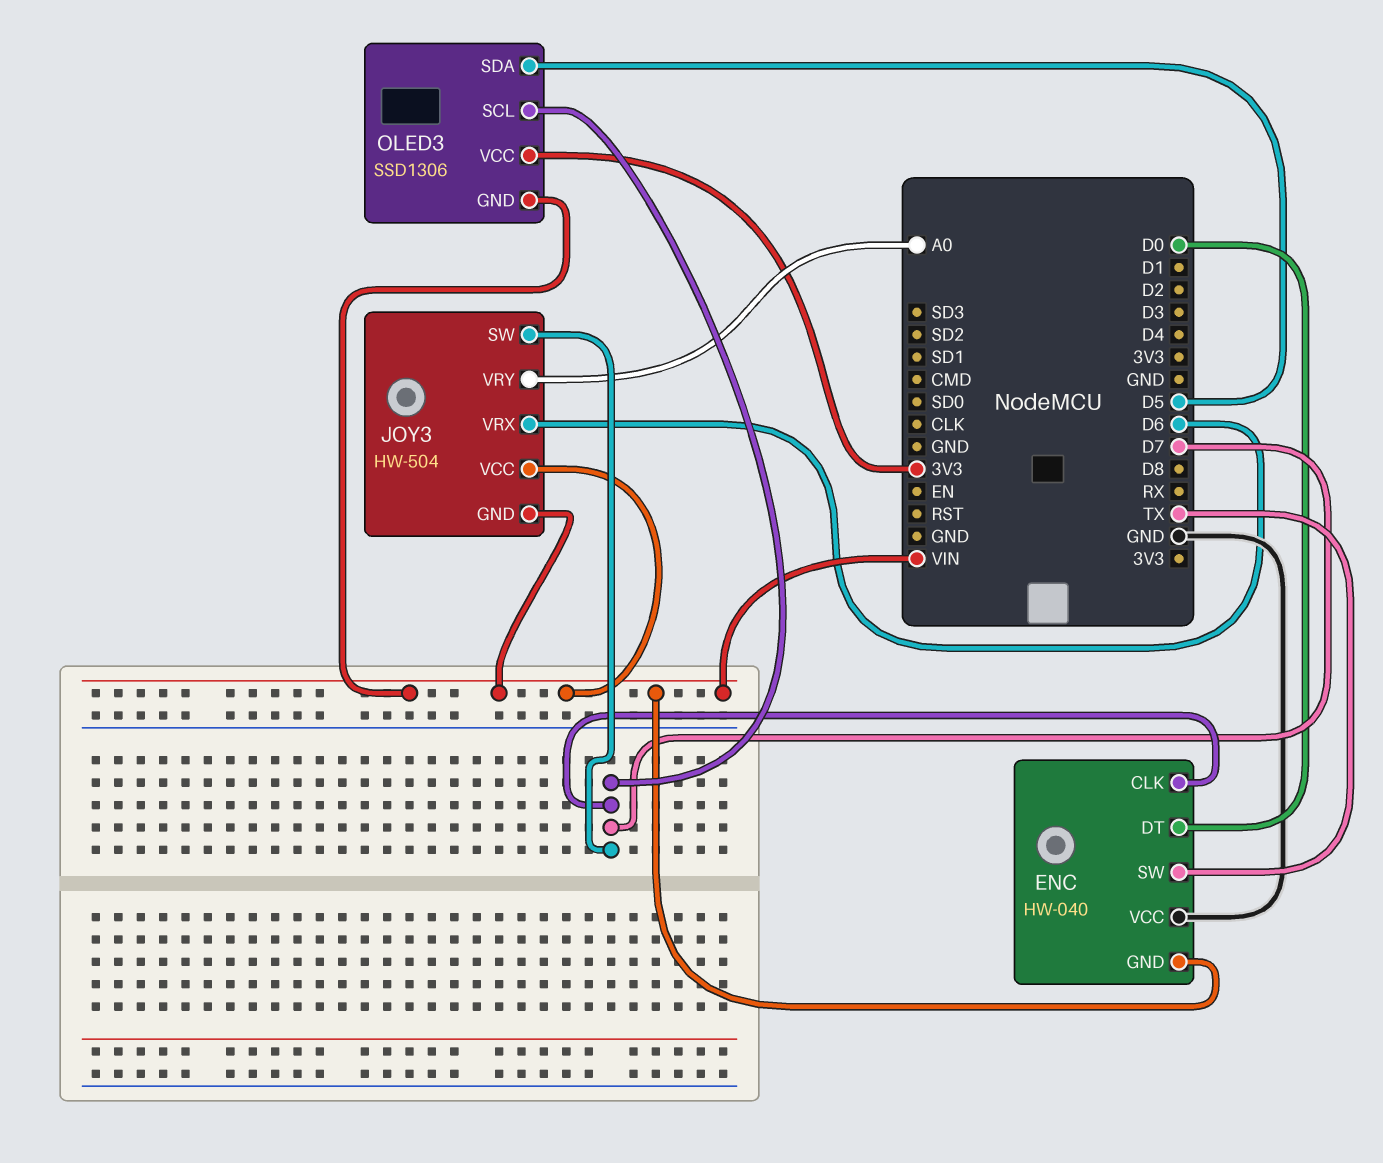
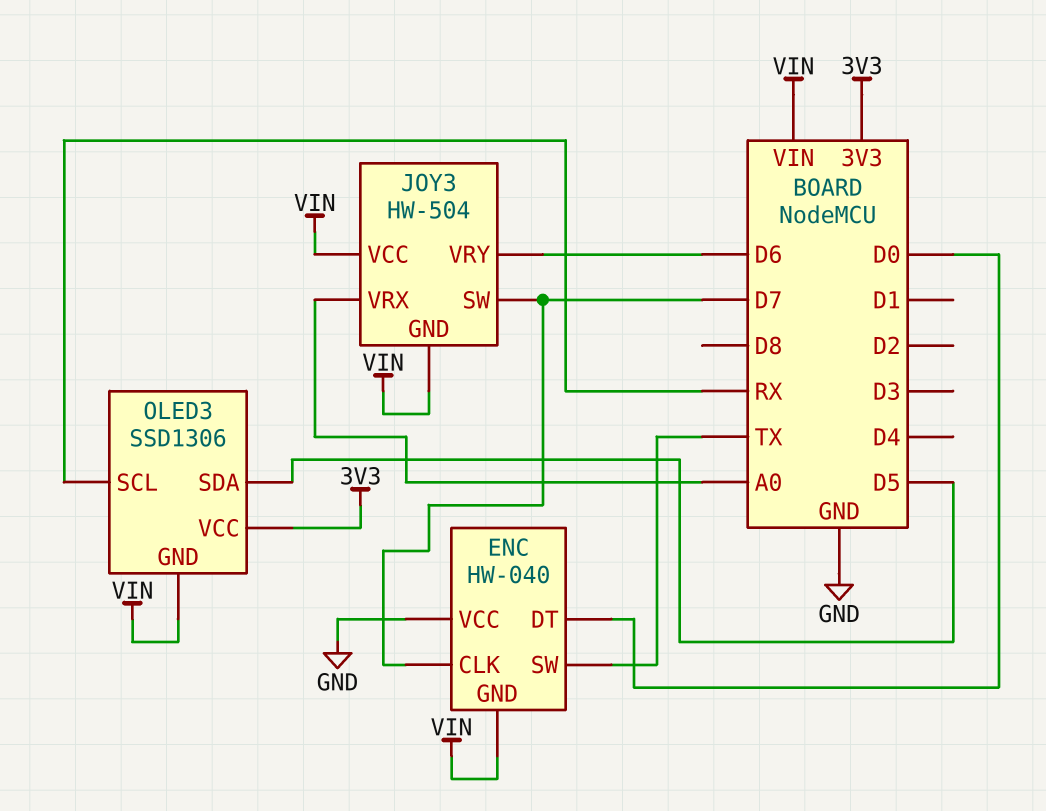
JOY3 pin VRX: D6 -> A0
JOY3 pin VRY: A0 -> D6
OLED3 pin SCL: D7 -> RX

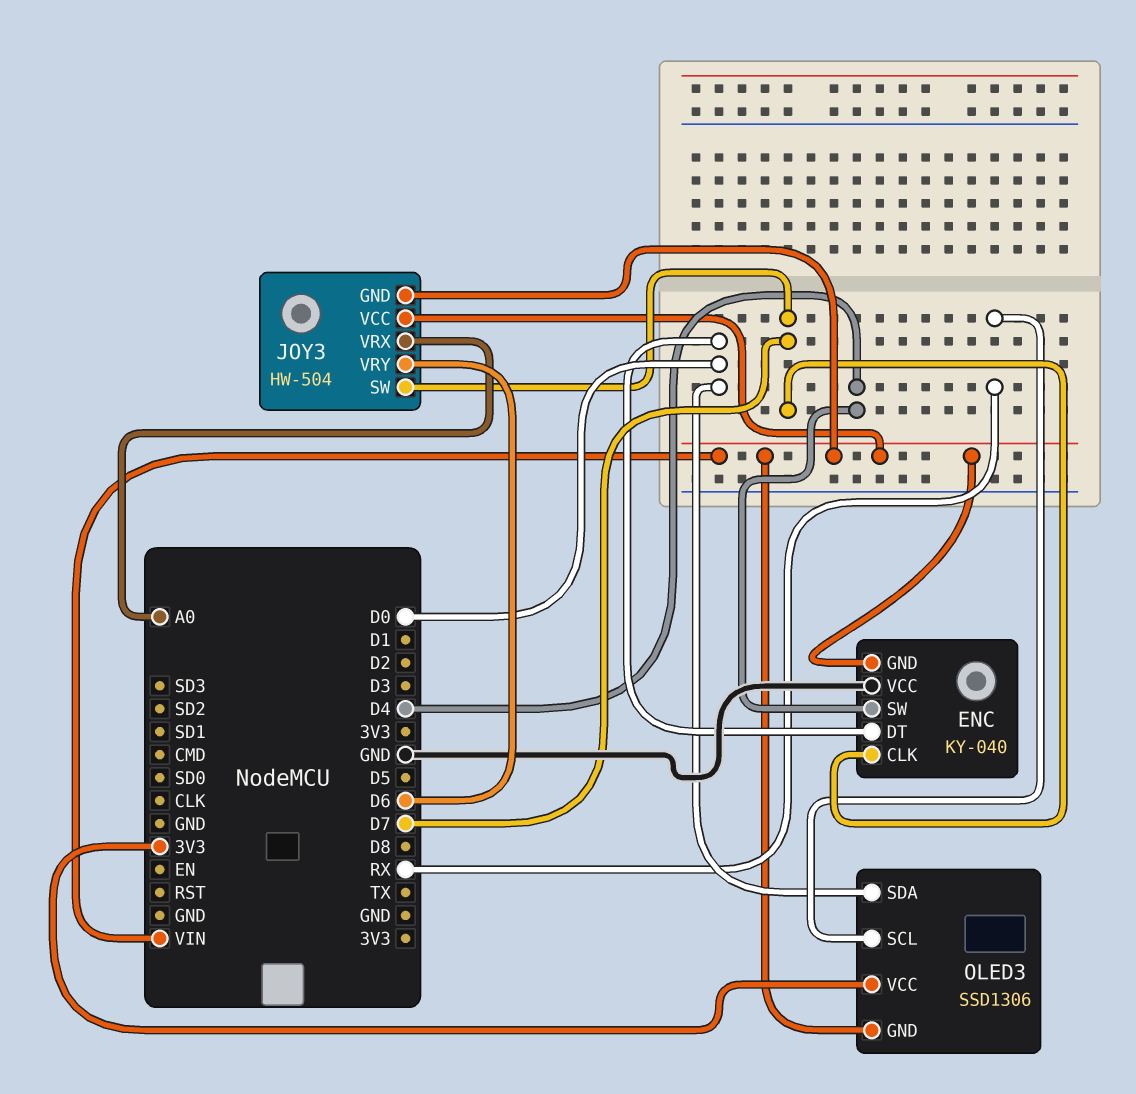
ENC: HW-040 -> KY-040
ENC pin SW: TX -> D4
OLED3 pin SDA: D5 -> D0

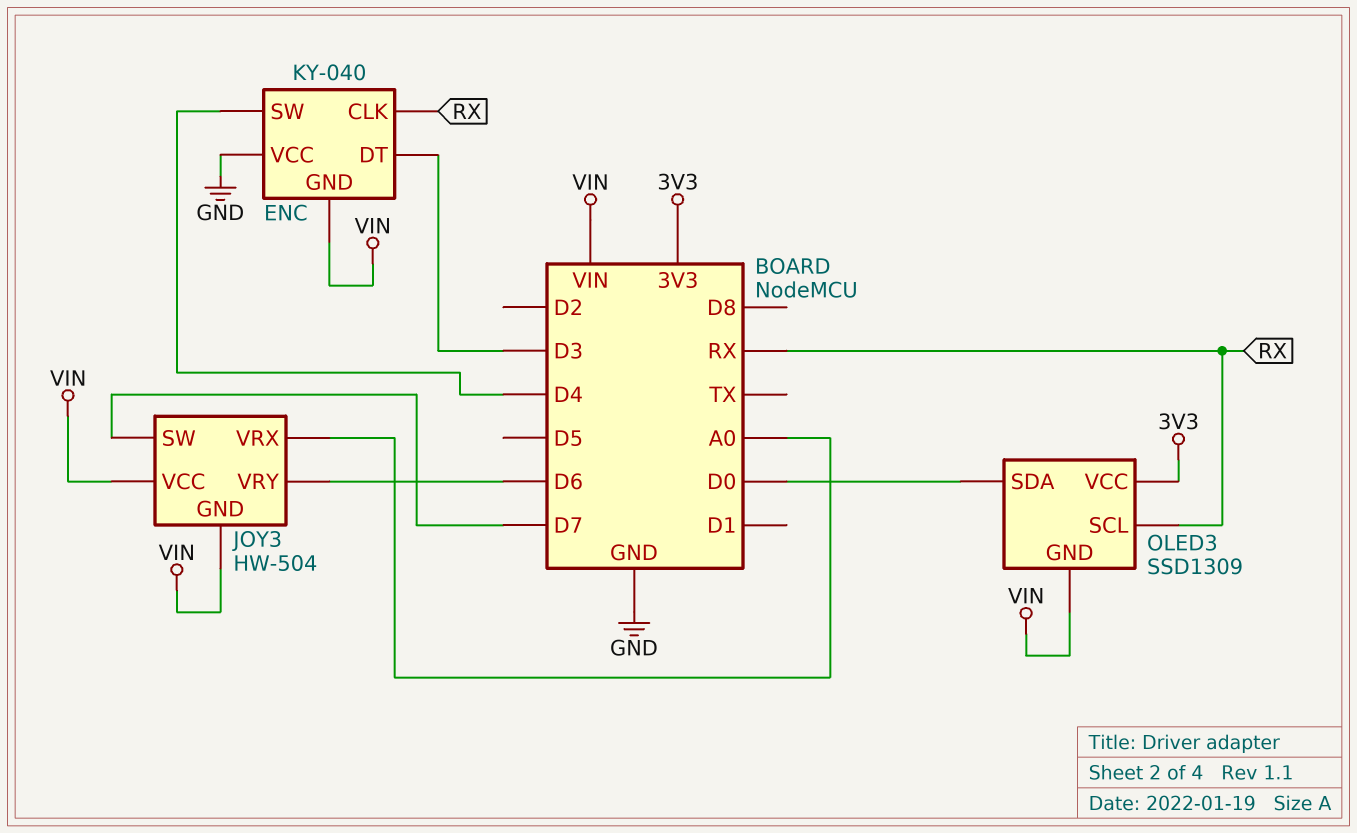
ENC pin CLK: D7 -> RX
ENC pin DT: D0 -> D3
OLED3: SSD1306 -> SSD1309

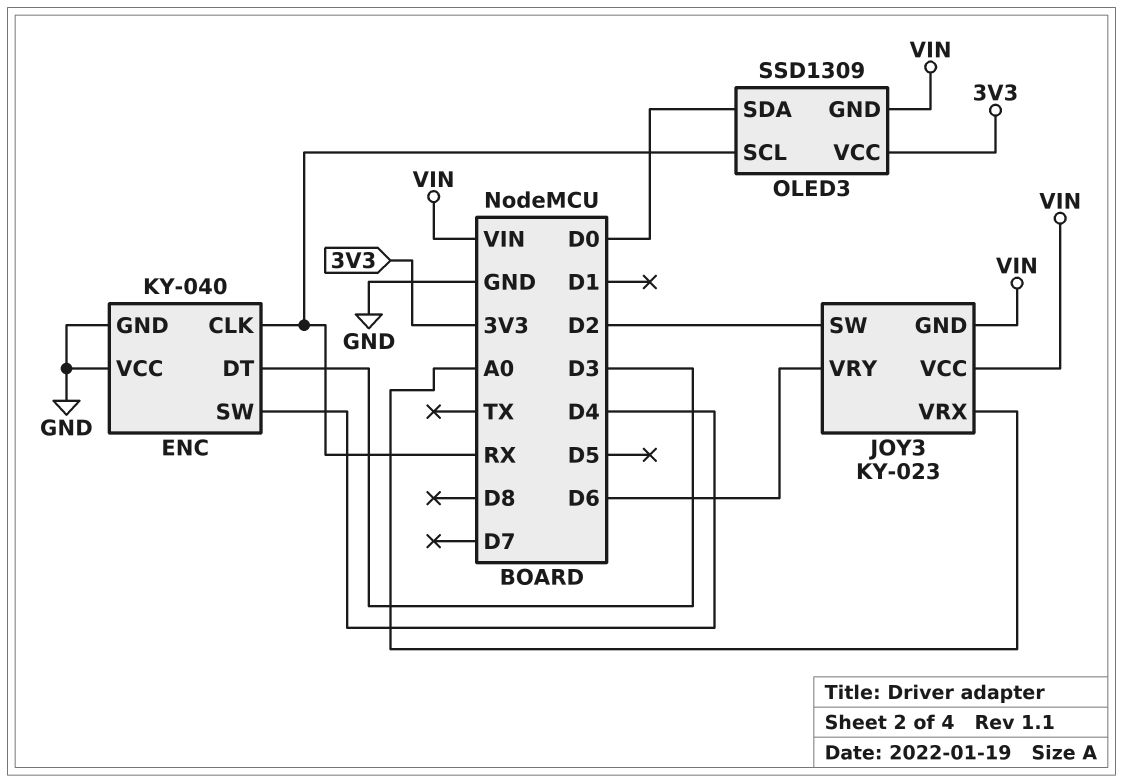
ENC pin GND: VIN -> GND
JOY3: HW-504 -> KY-023
JOY3 pin SW: D7 -> D2

